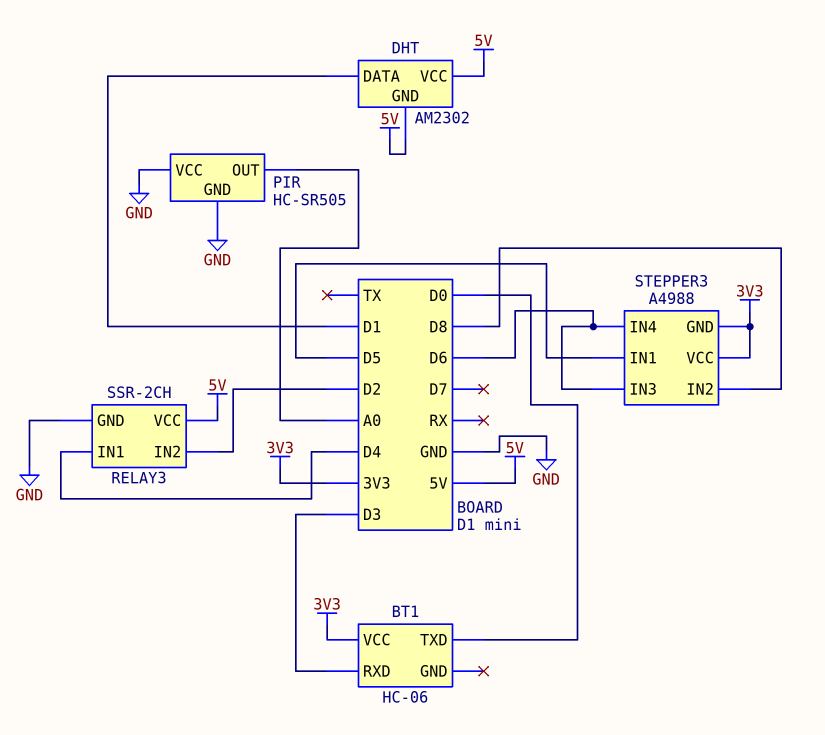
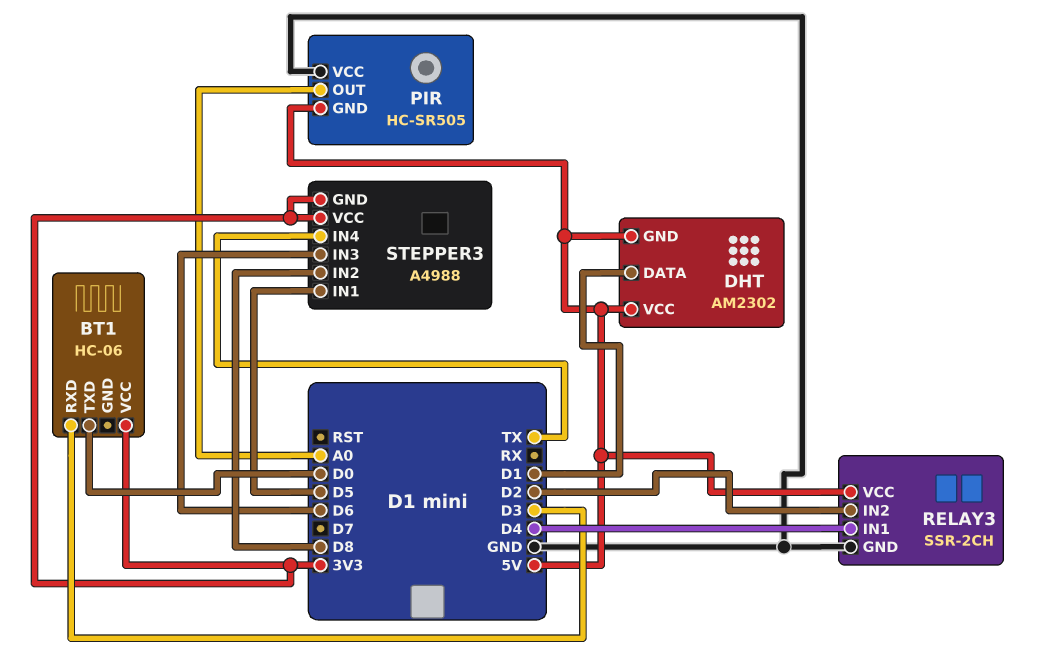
PIR pin GND: GND -> 5V
STEPPER3 pin IN4: D6 -> TX

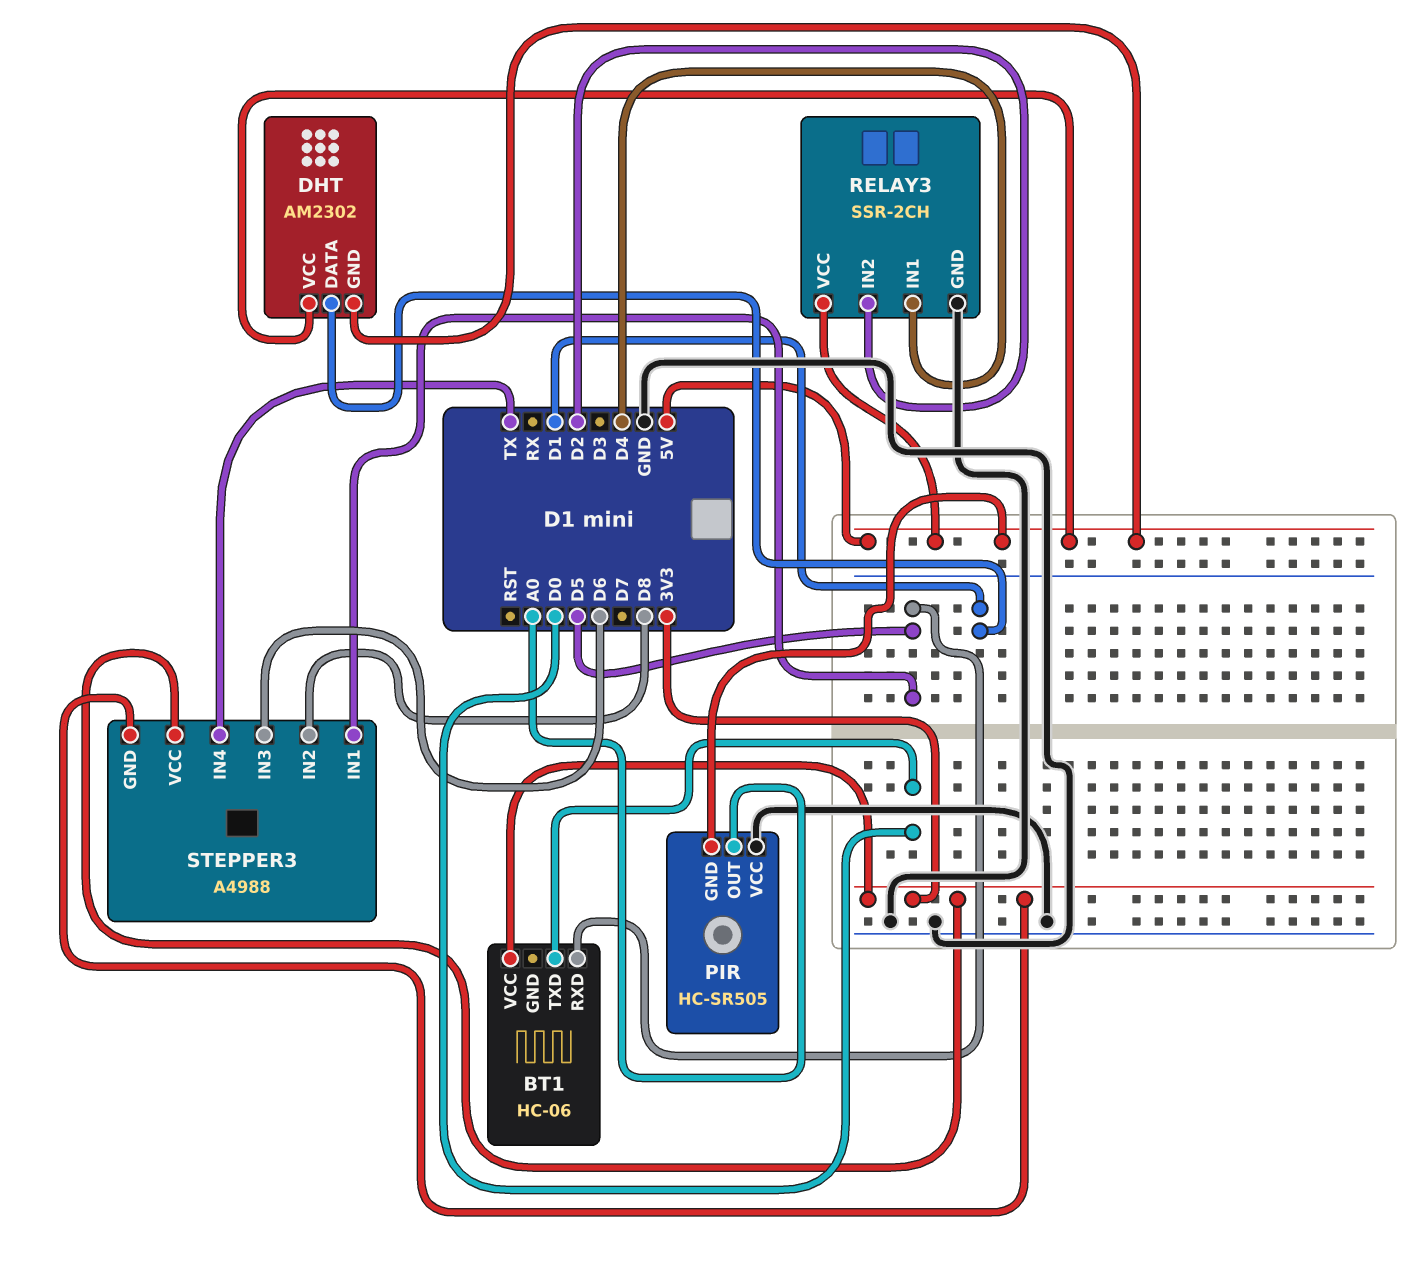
BT1 pin RXD: D3 -> D5

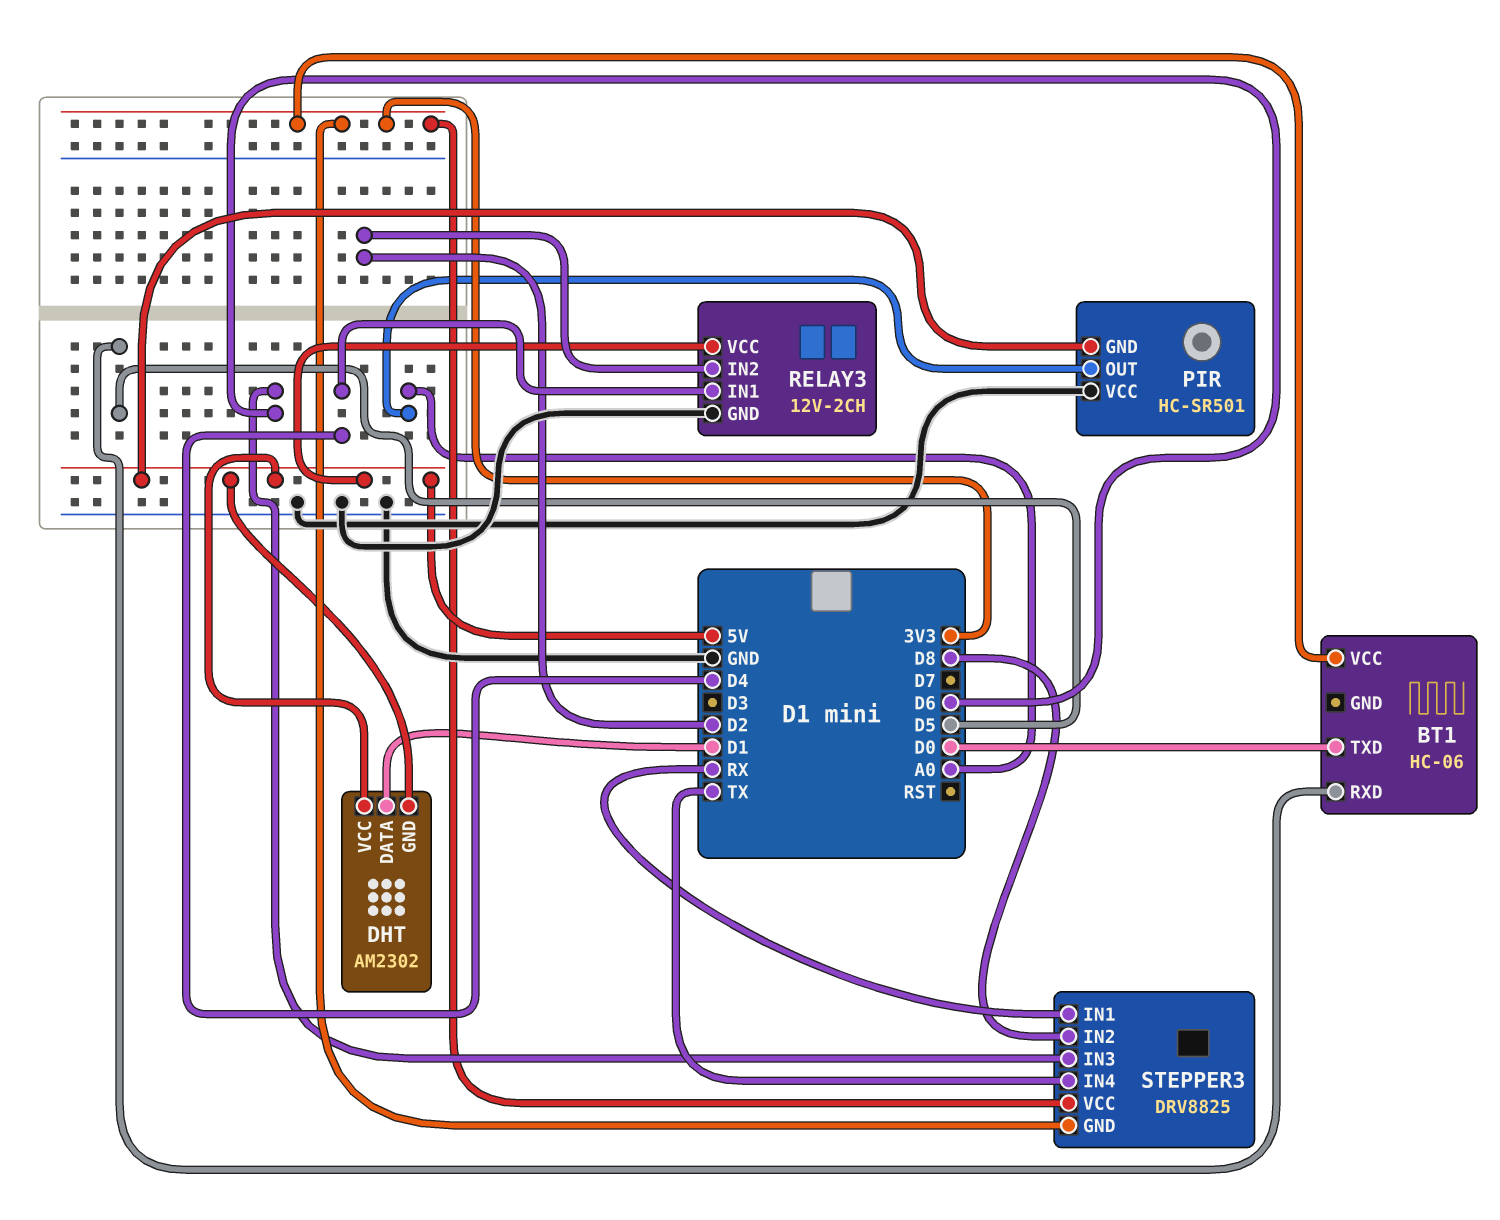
PIR: HC-SR505 -> HC-SR501
RELAY3: SSR-2CH -> 12V-2CH
STEPPER3: A4988 -> DRV8825
STEPPER3 pin IN1: D5 -> RX

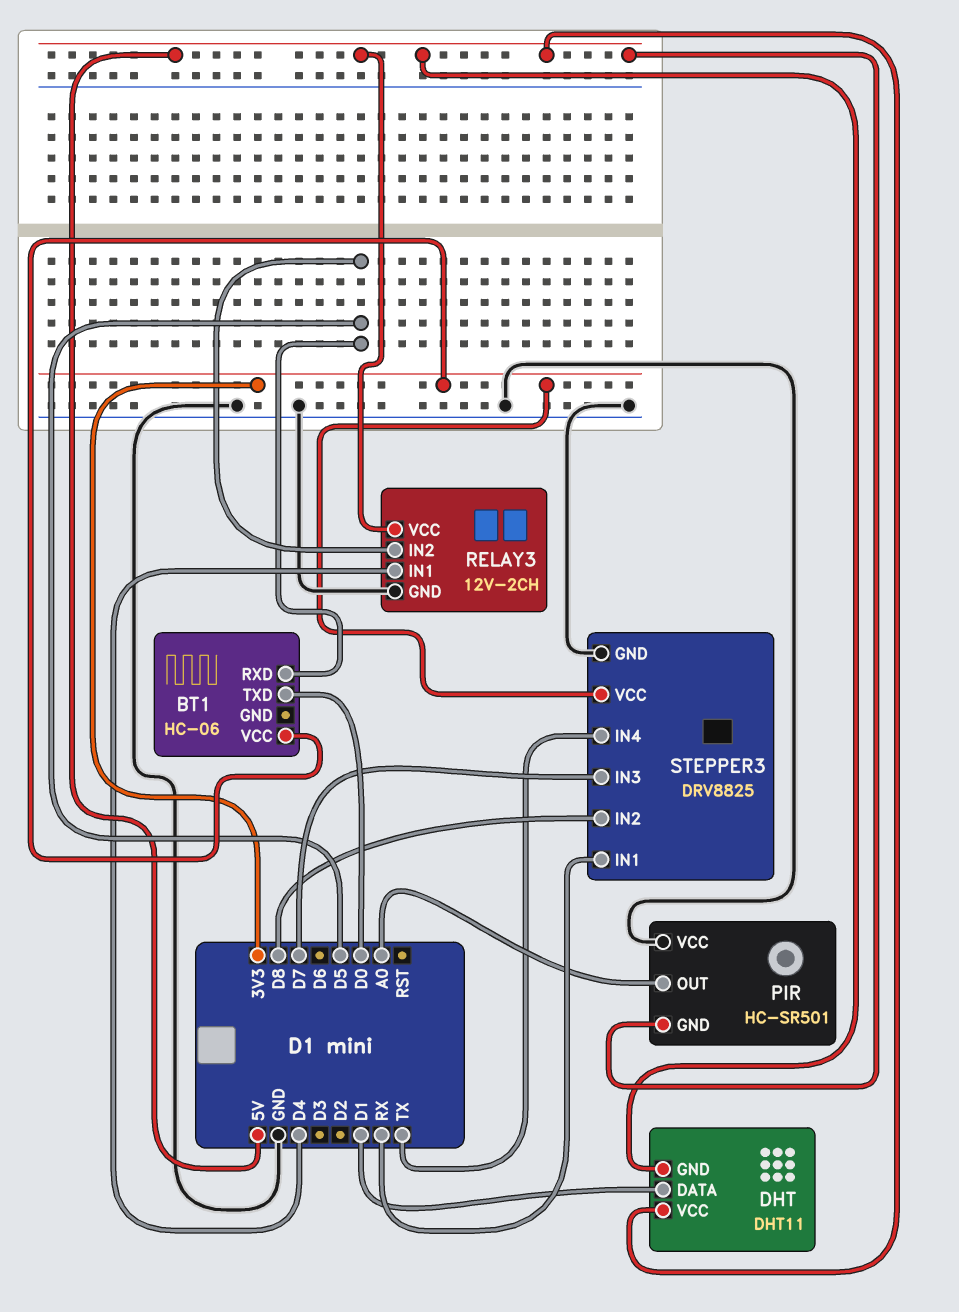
DHT: AM2302 -> DHT11
RELAY3 pin IN2: D2 -> D5
STEPPER3 pin GND: 3V3 -> GND
STEPPER3 pin IN3: D6 -> D7

